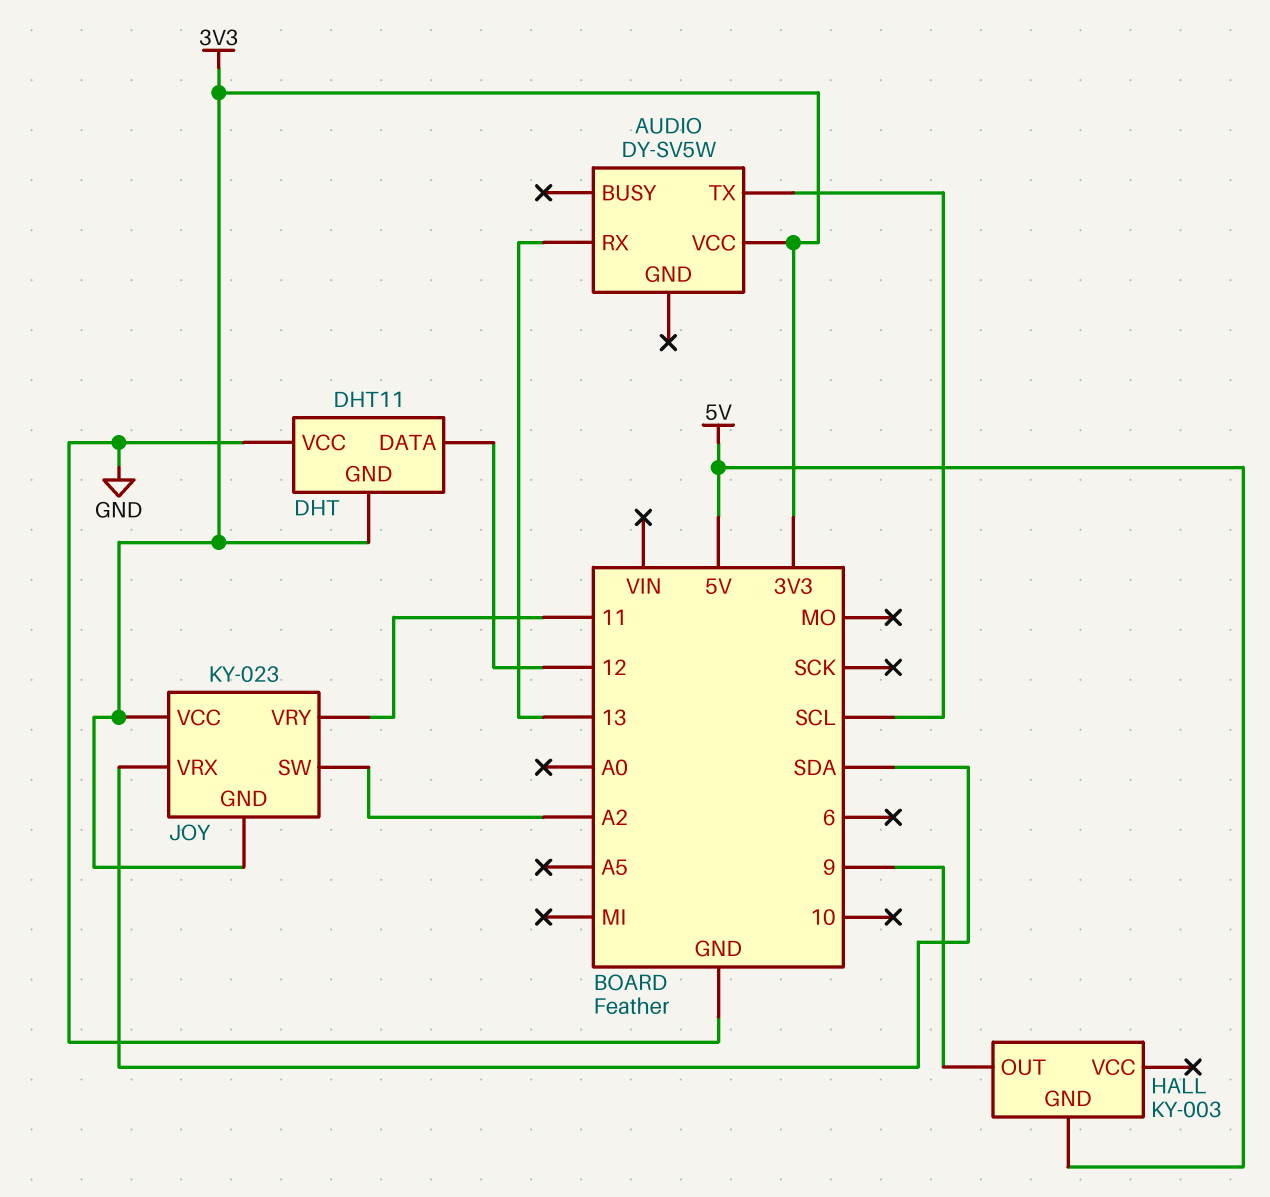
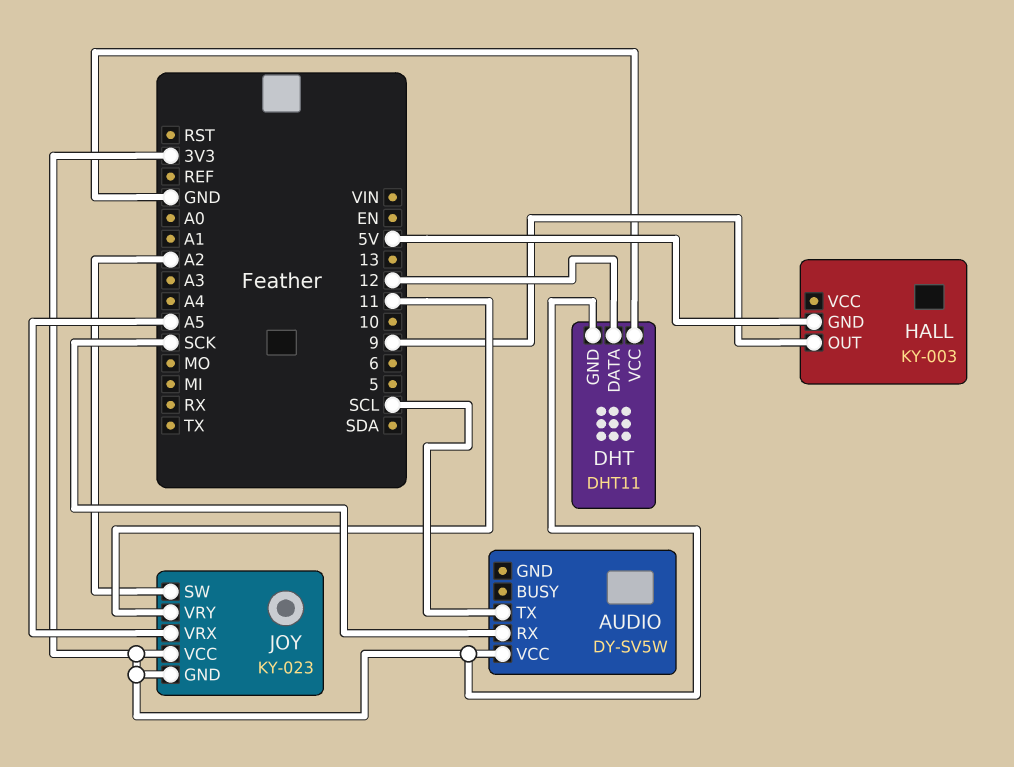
AUDIO pin RX: 13 -> SCK
JOY pin VRX: SDA -> A5

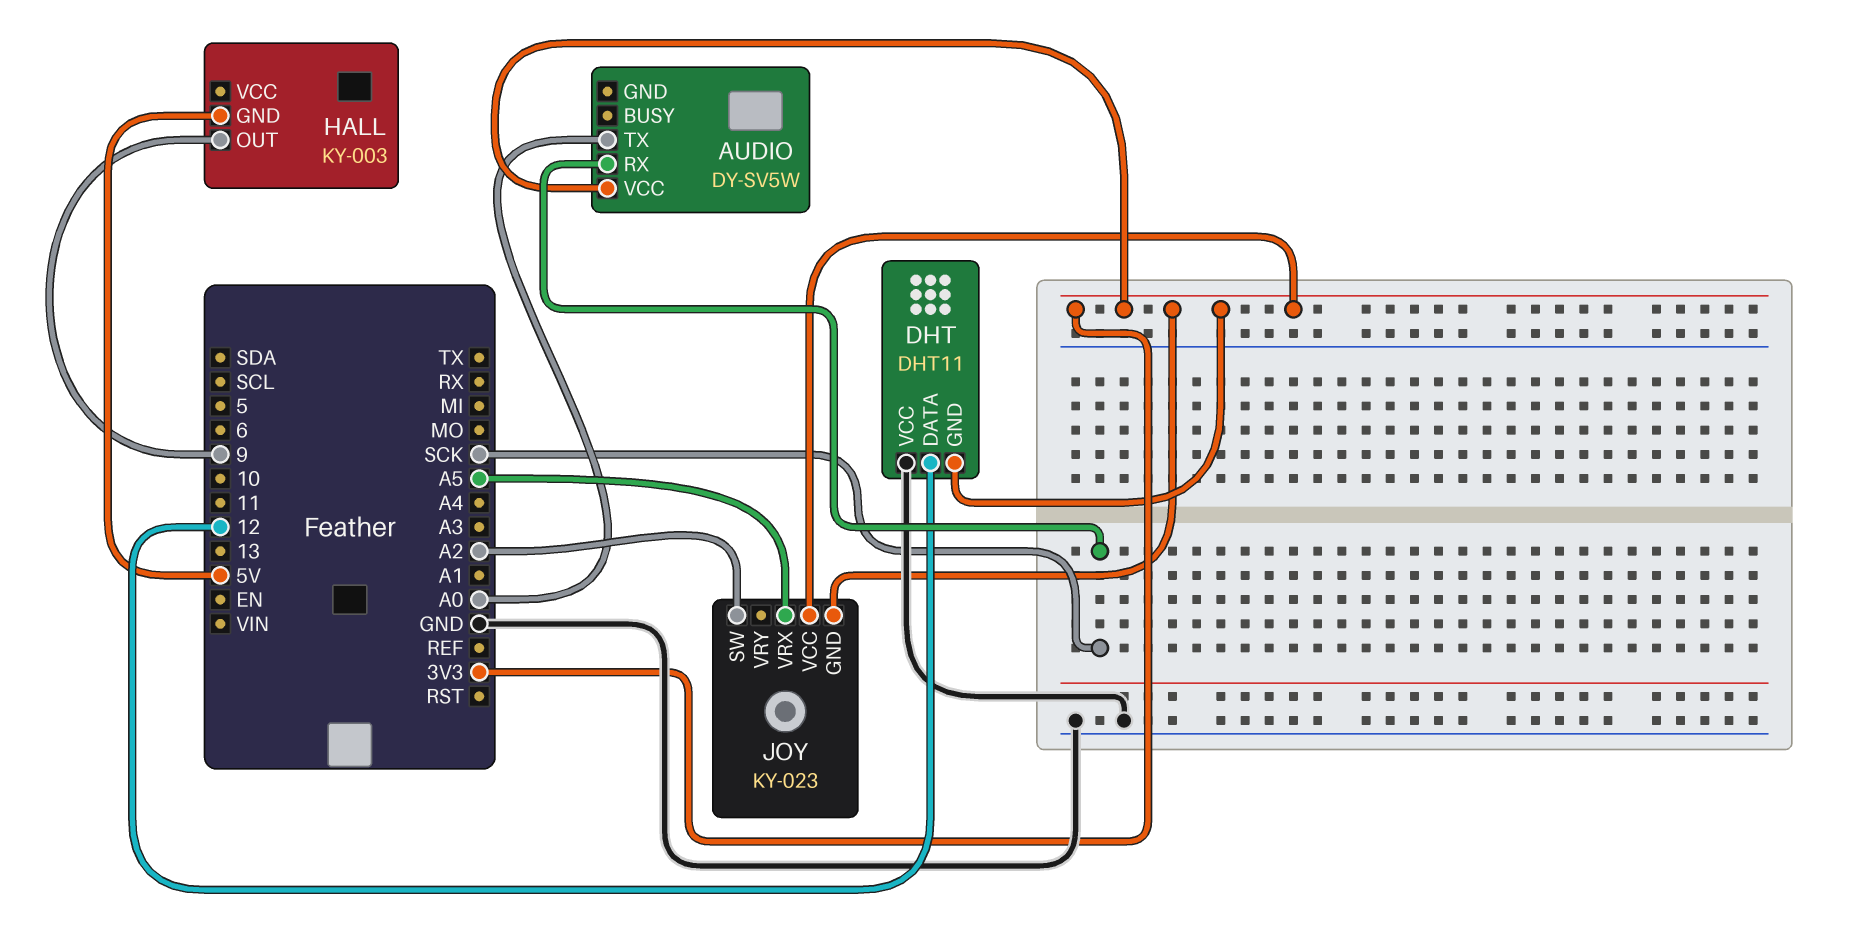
AUDIO pin TX: SCL -> A0
JOY pin VRY: 11 -> none

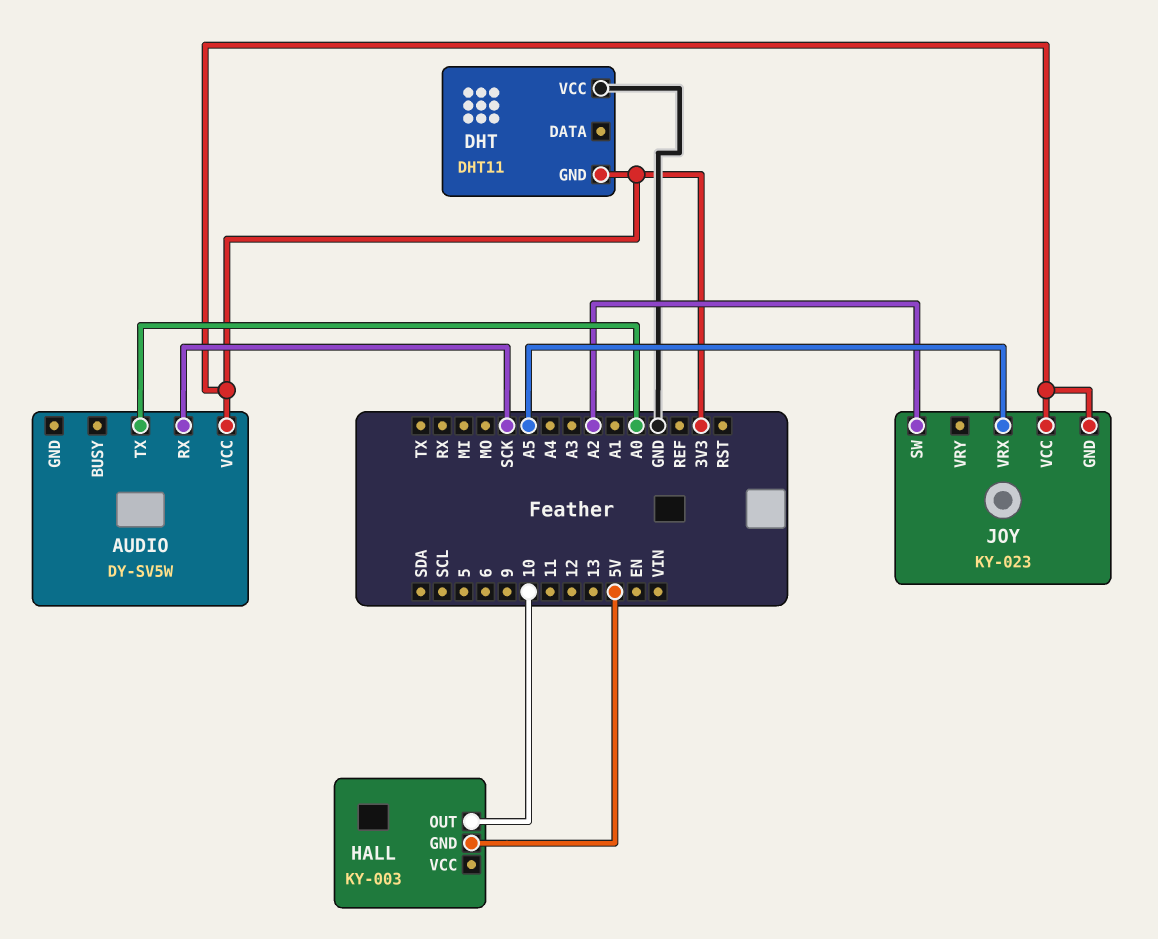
DHT pin DATA: 12 -> none
HALL pin OUT: 9 -> 10

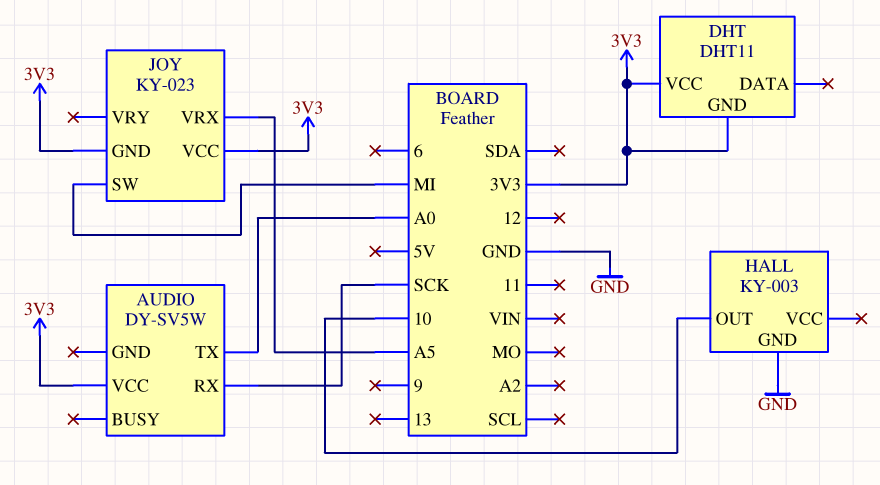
DHT pin VCC: GND -> 3V3
HALL pin GND: 5V -> GND
JOY pin SW: A2 -> MI

